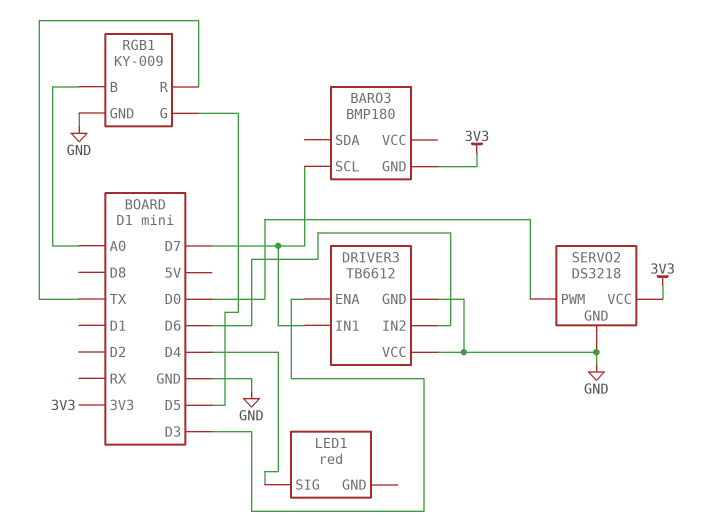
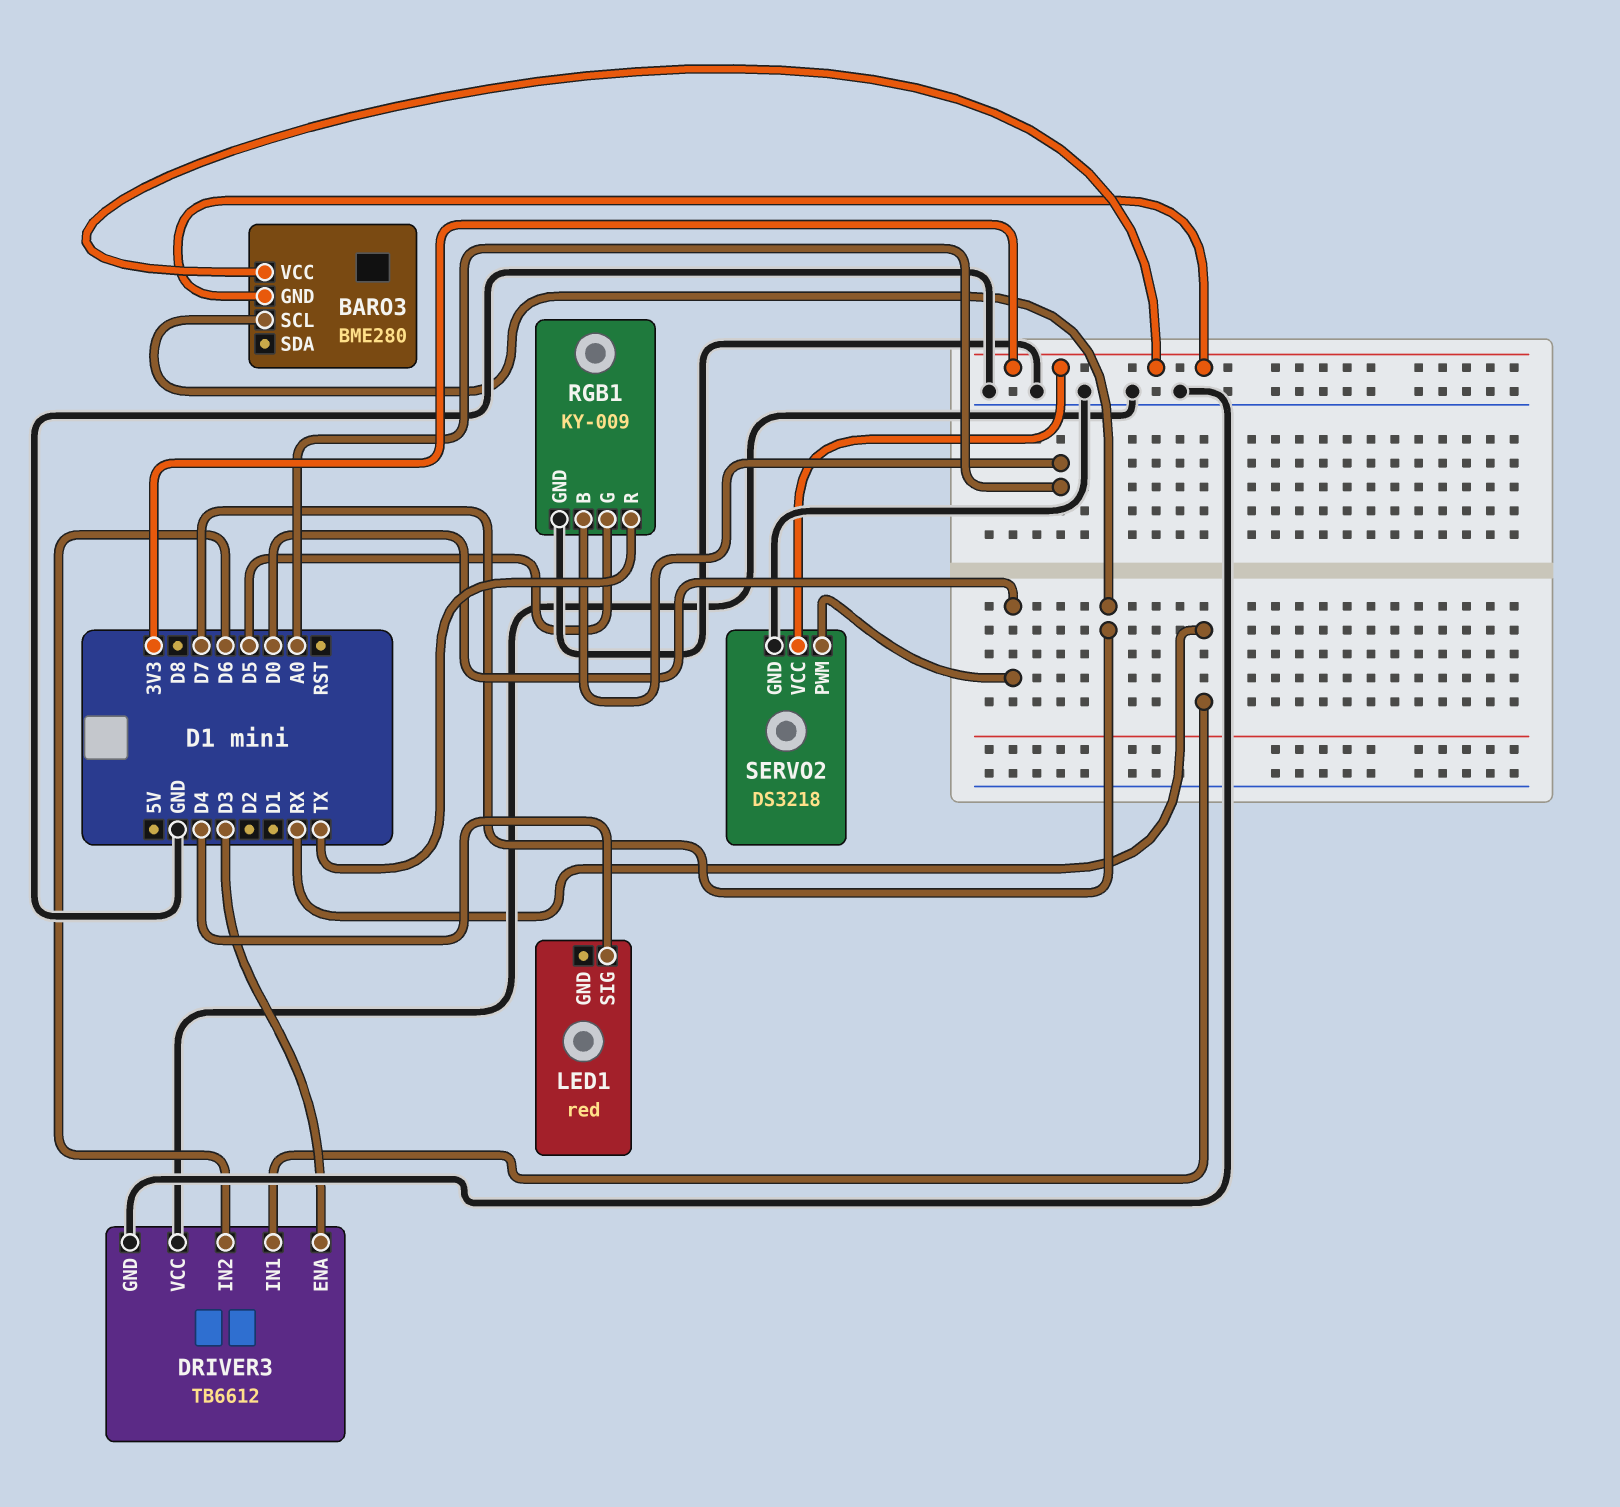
BARO3: BMP180 -> BME280
BARO3 pin VCC: none -> 3V3
DRIVER3 pin IN1: D7 -> RX

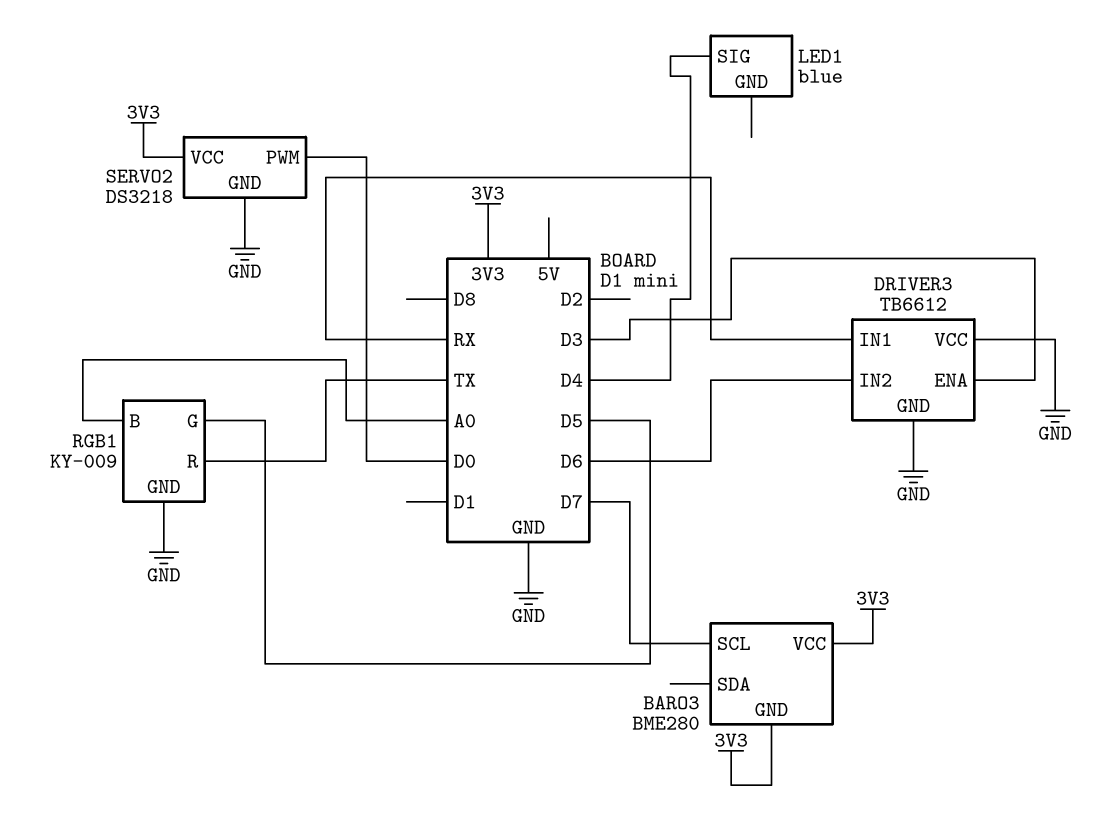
LED1: red -> blue

